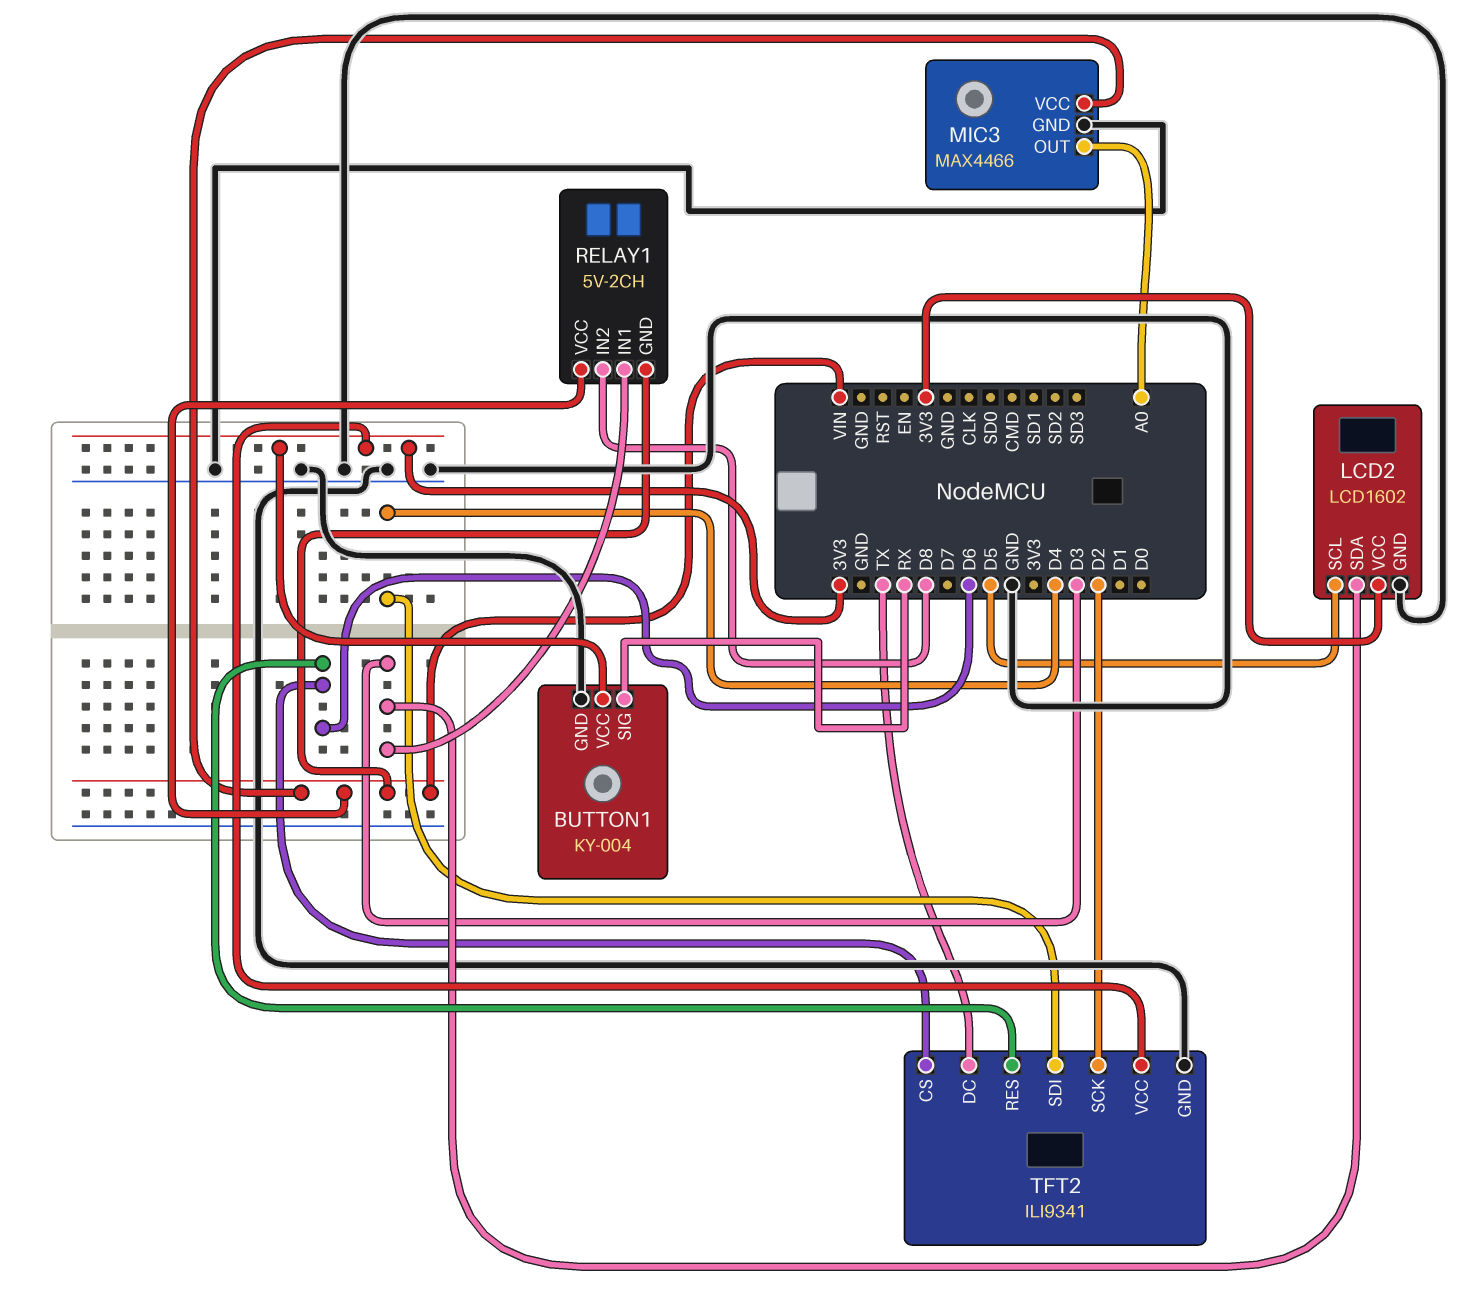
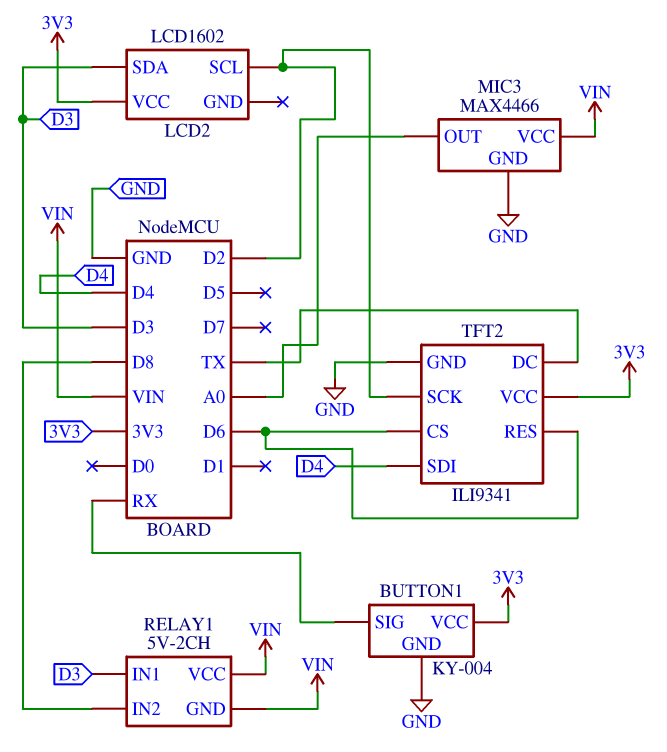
LCD2 pin GND: GND -> none
LCD2 pin SCL: D5 -> D2

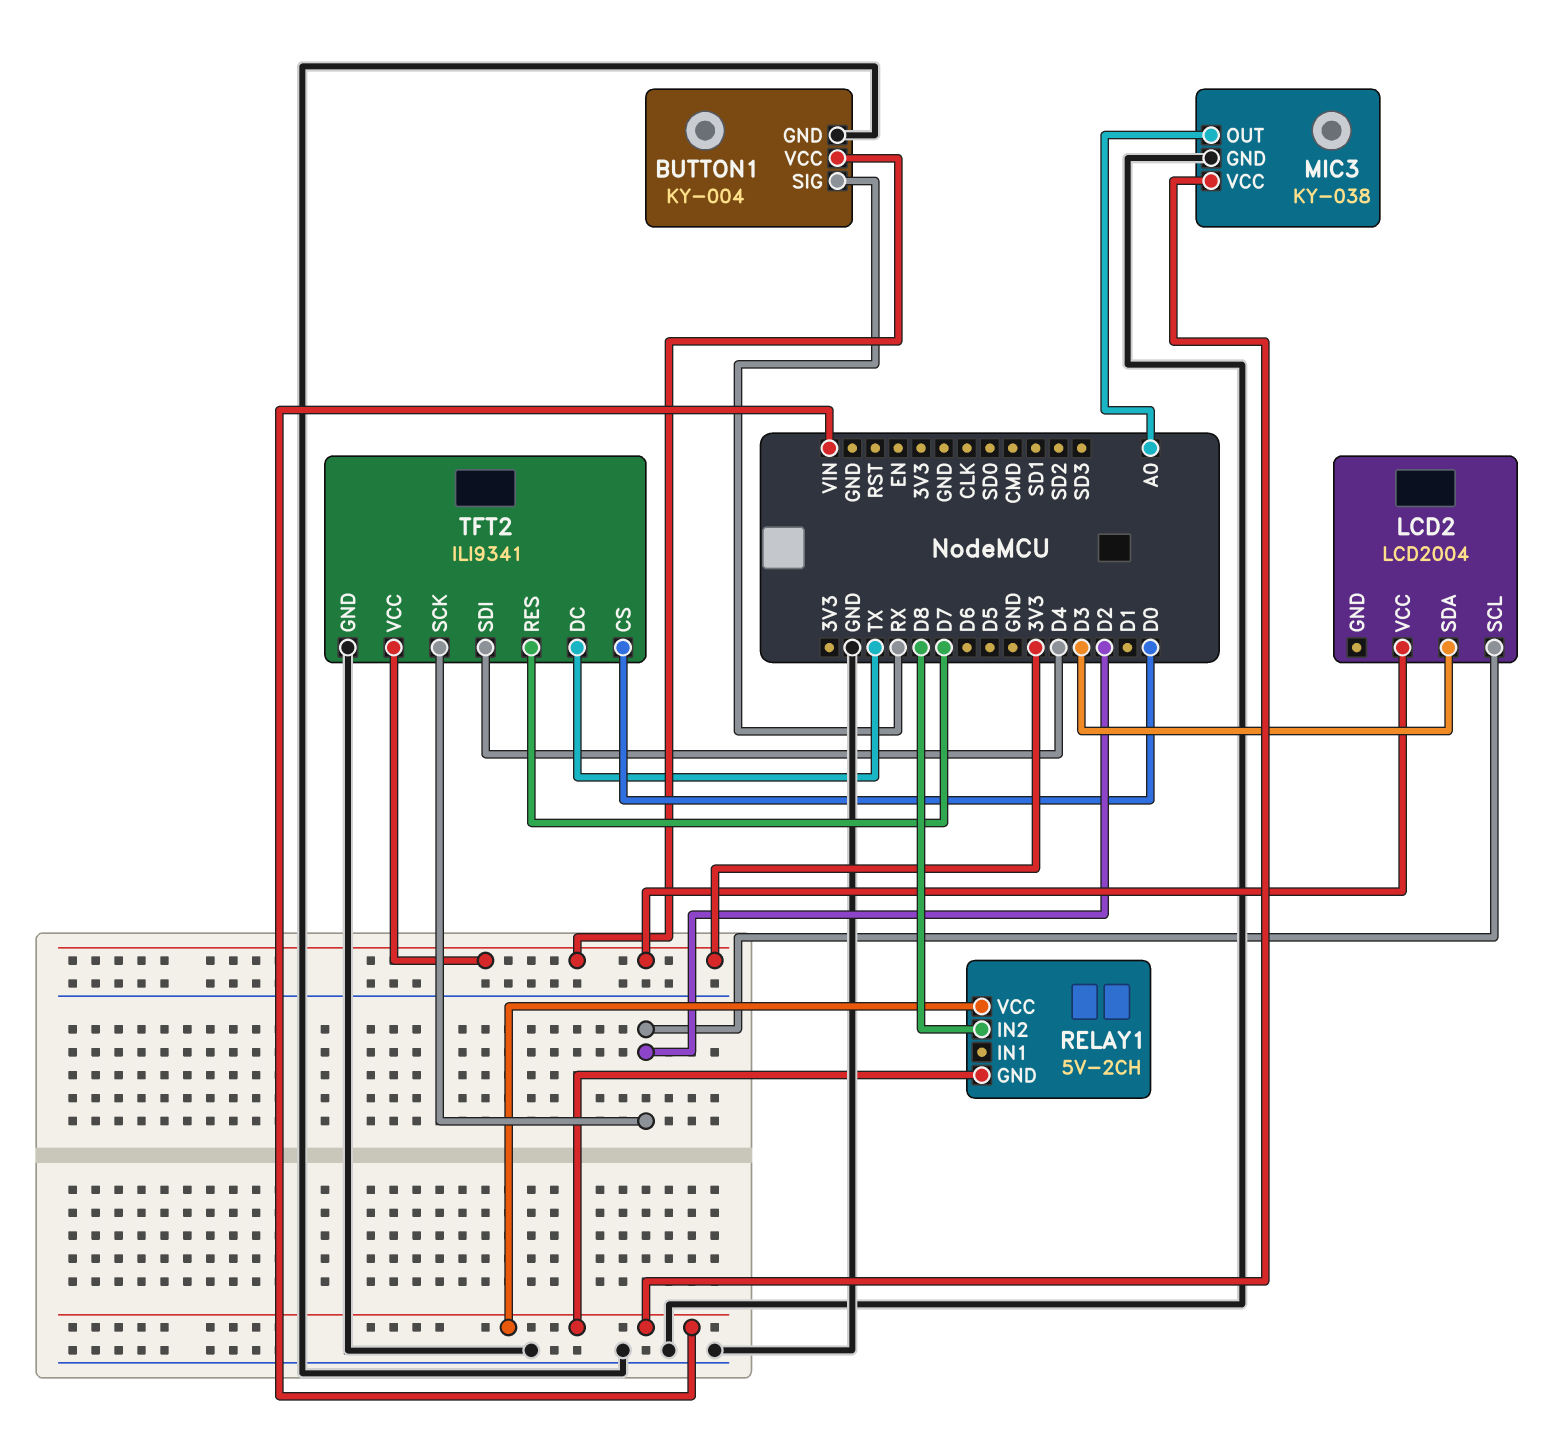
LCD2: LCD1602 -> LCD2004
MIC3: MAX4466 -> KY-038
RELAY1 pin IN1: D3 -> none
TFT2 pin CS: D6 -> D0
TFT2 pin RES: D6 -> D7

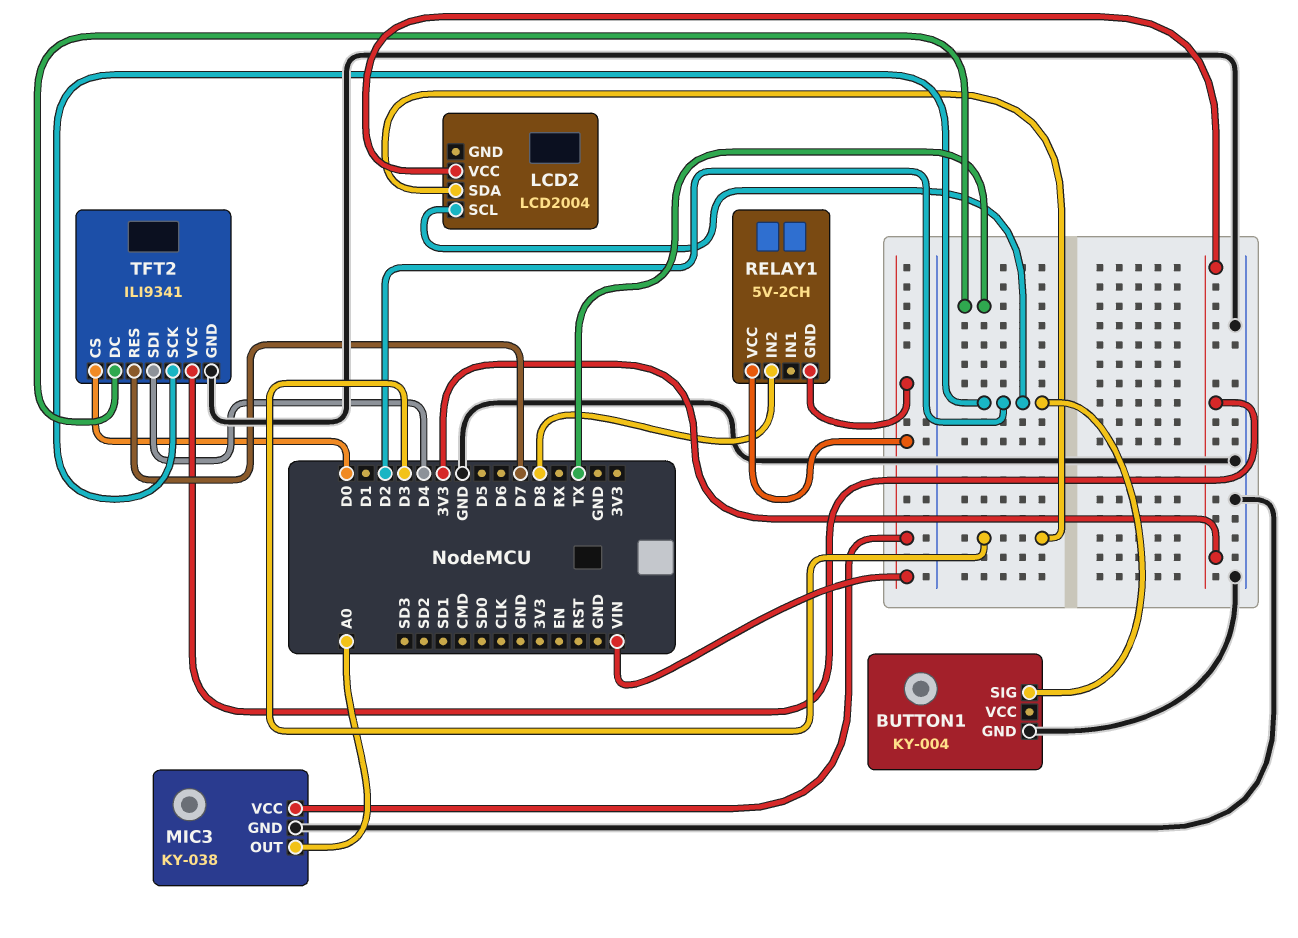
BUTTON1 pin SIG: RX -> D2
BUTTON1 pin VCC: 3V3 -> none

